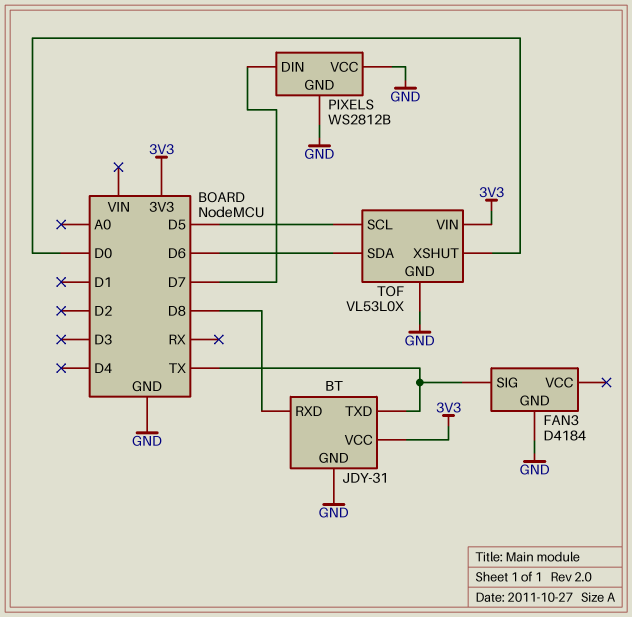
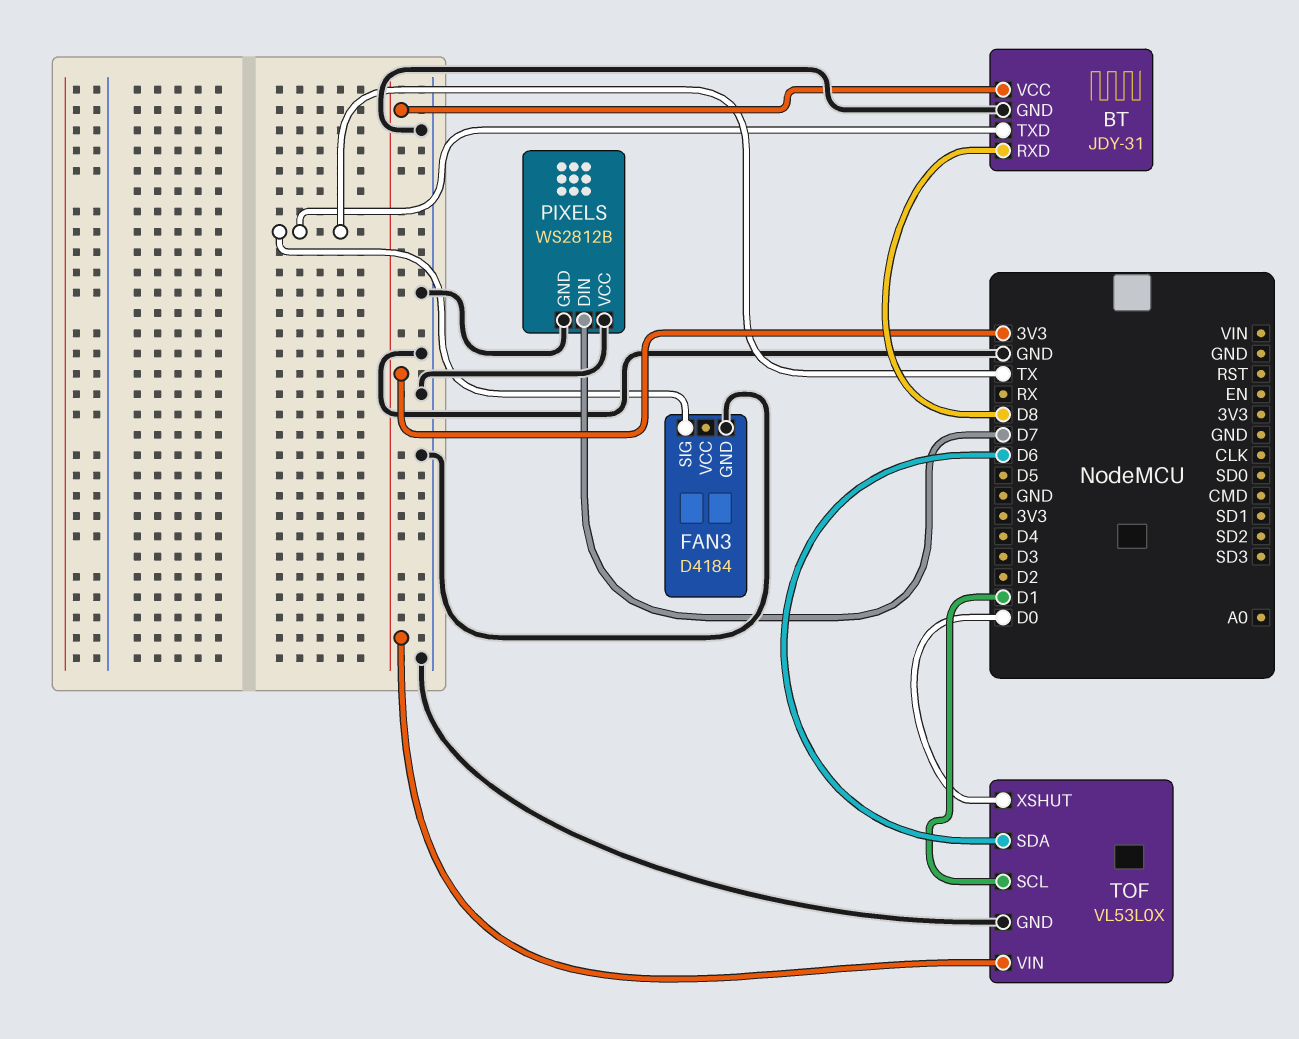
TOF pin SCL: D5 -> D1

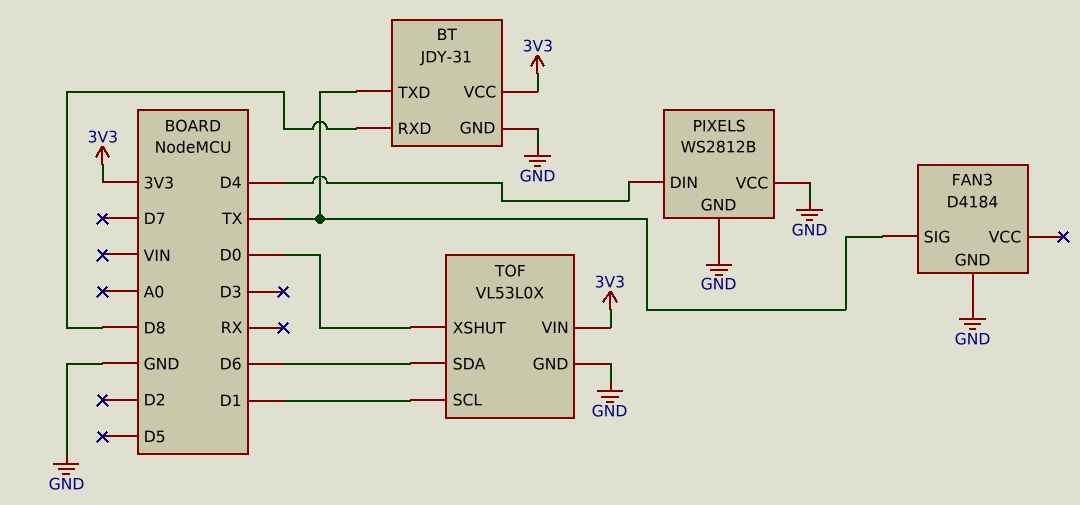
PIXELS pin DIN: D7 -> D4

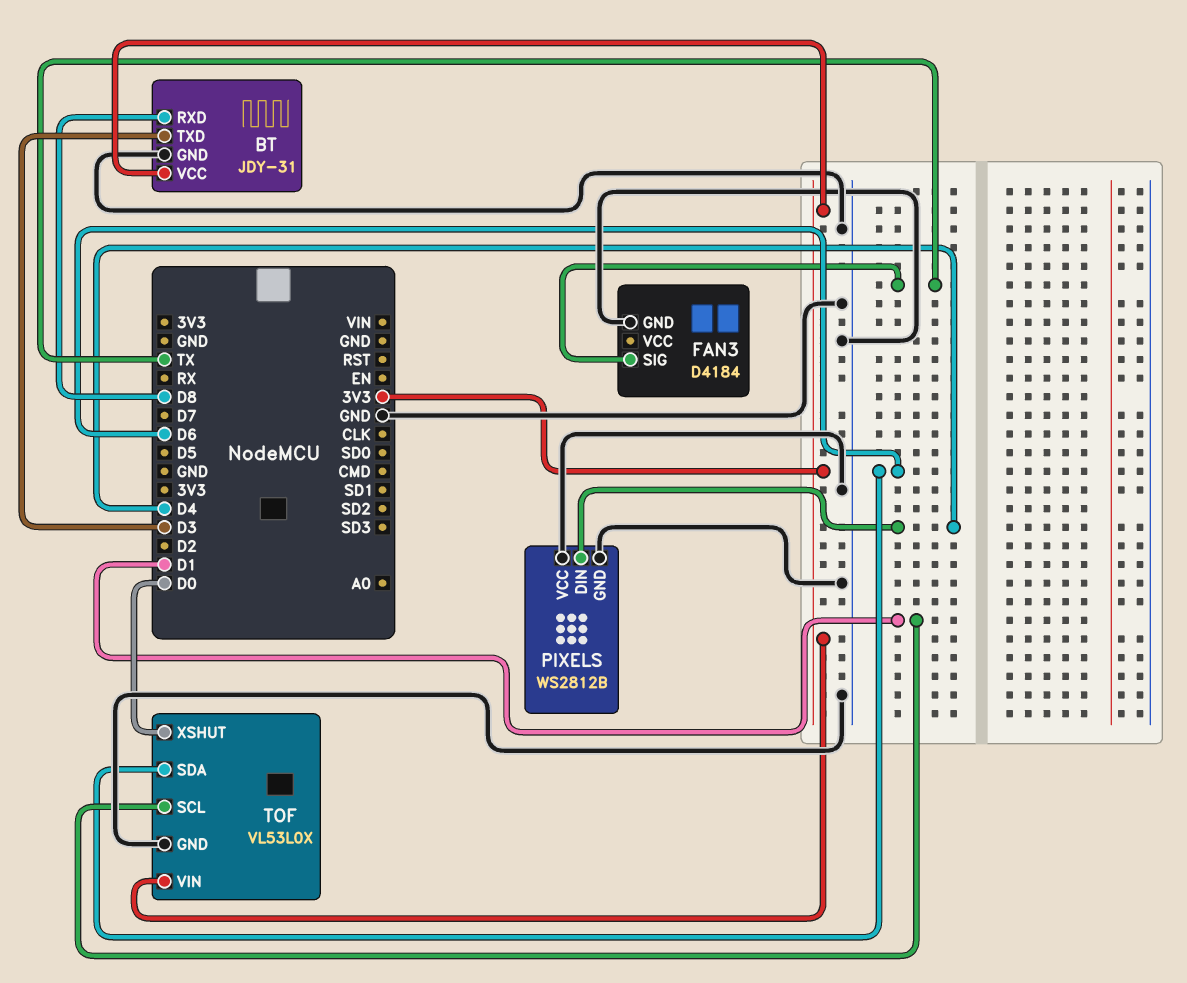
BT pin TXD: TX -> D3

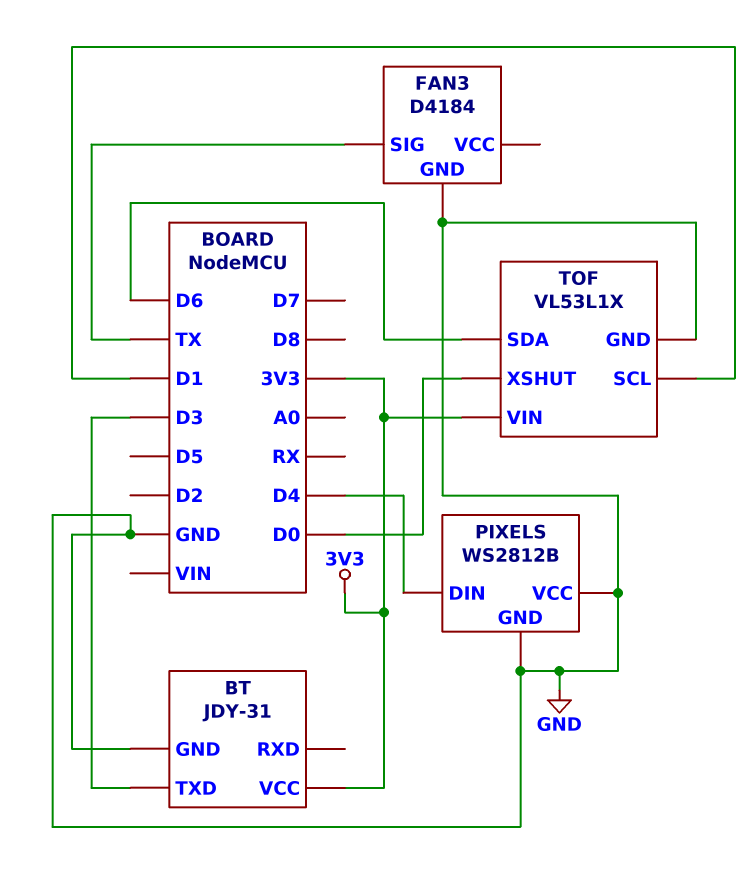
BT pin RXD: D8 -> none
TOF: VL53L0X -> VL53L1X

